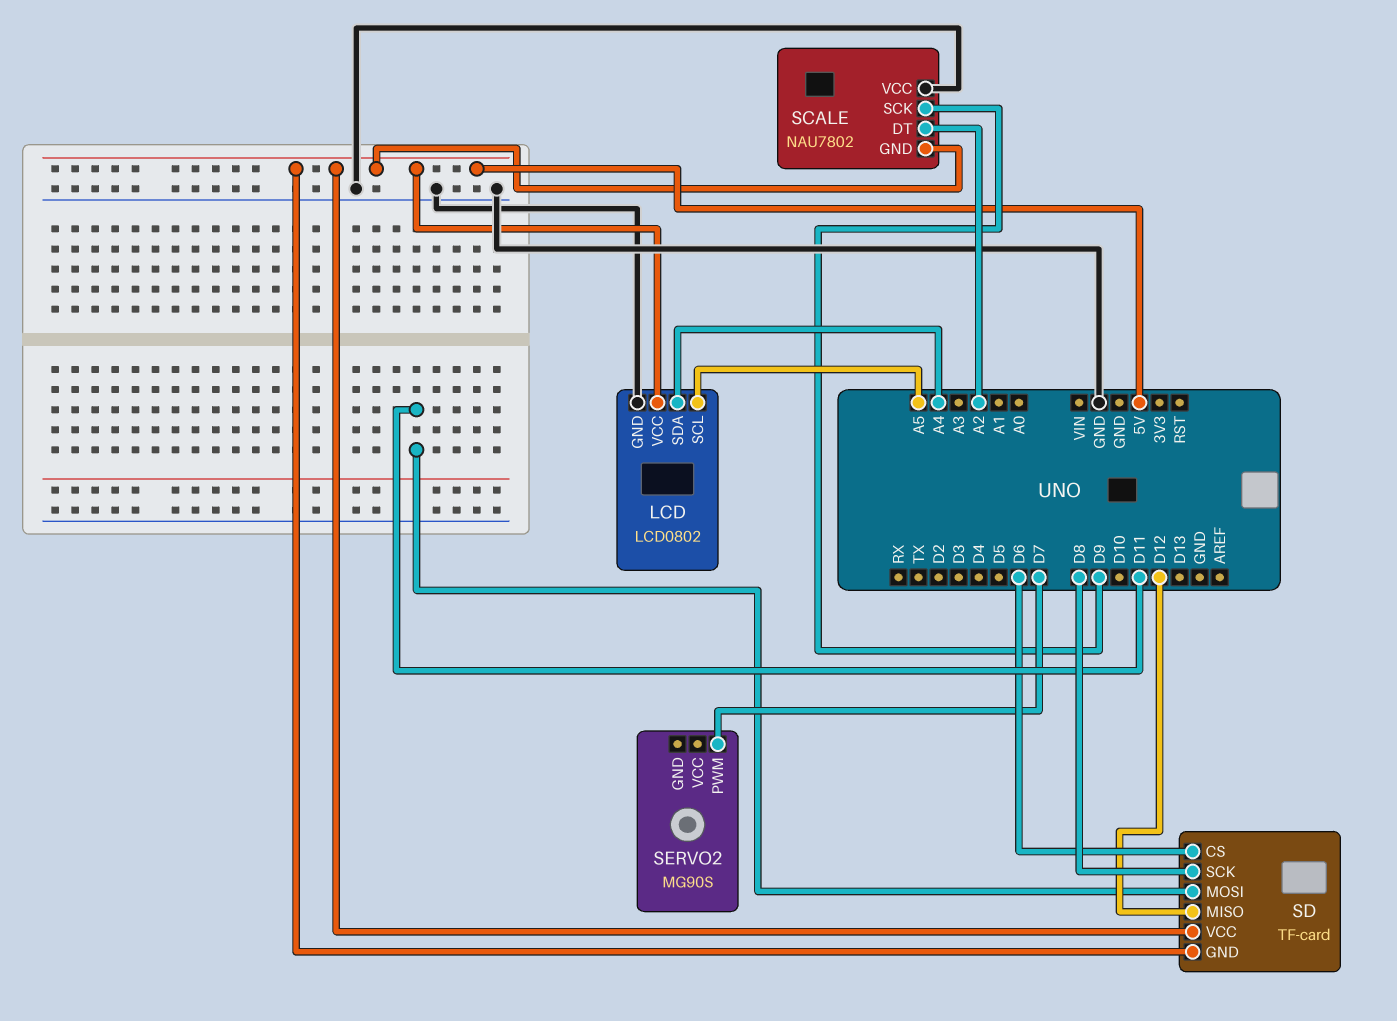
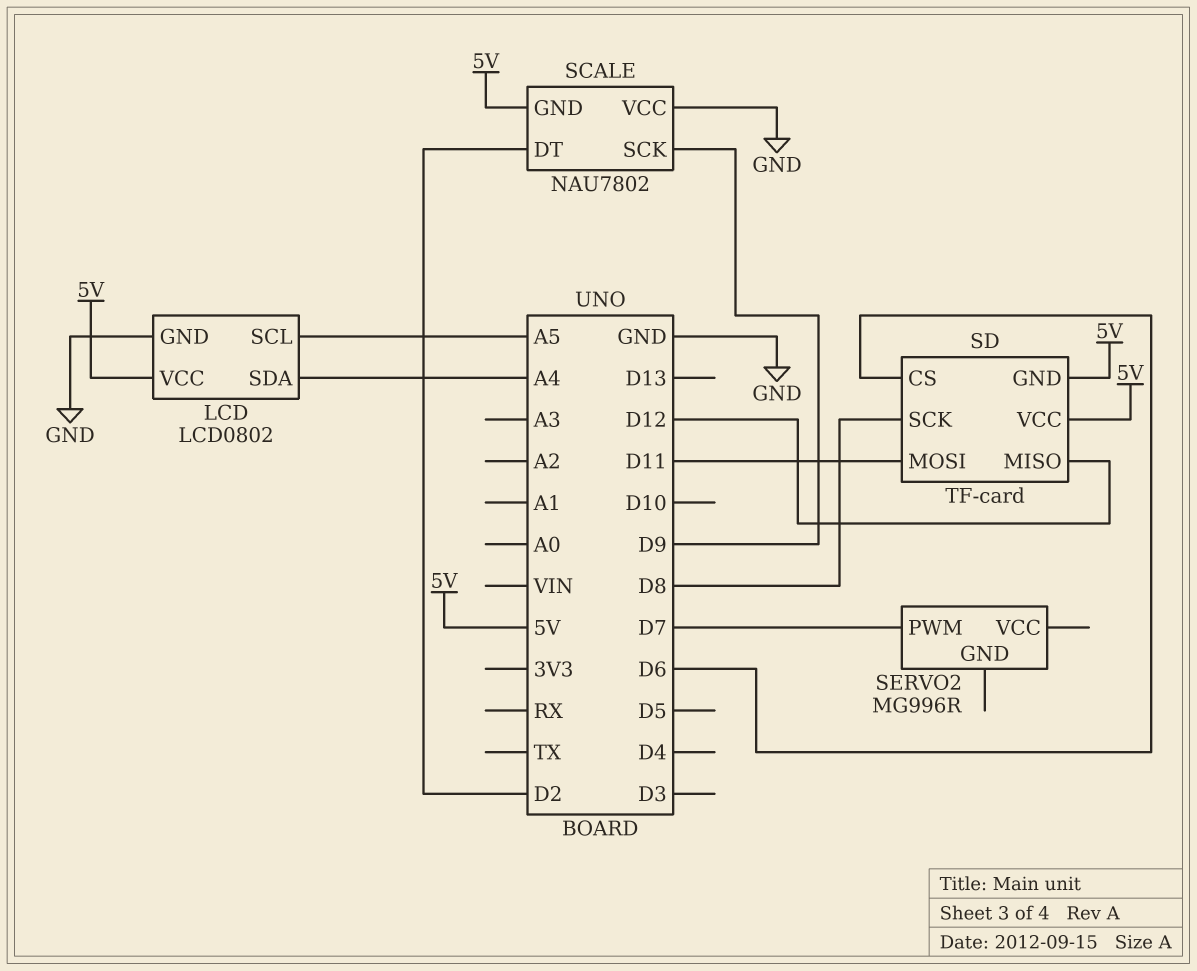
SCALE pin DT: A2 -> D2
SERVO2: MG90S -> MG996R

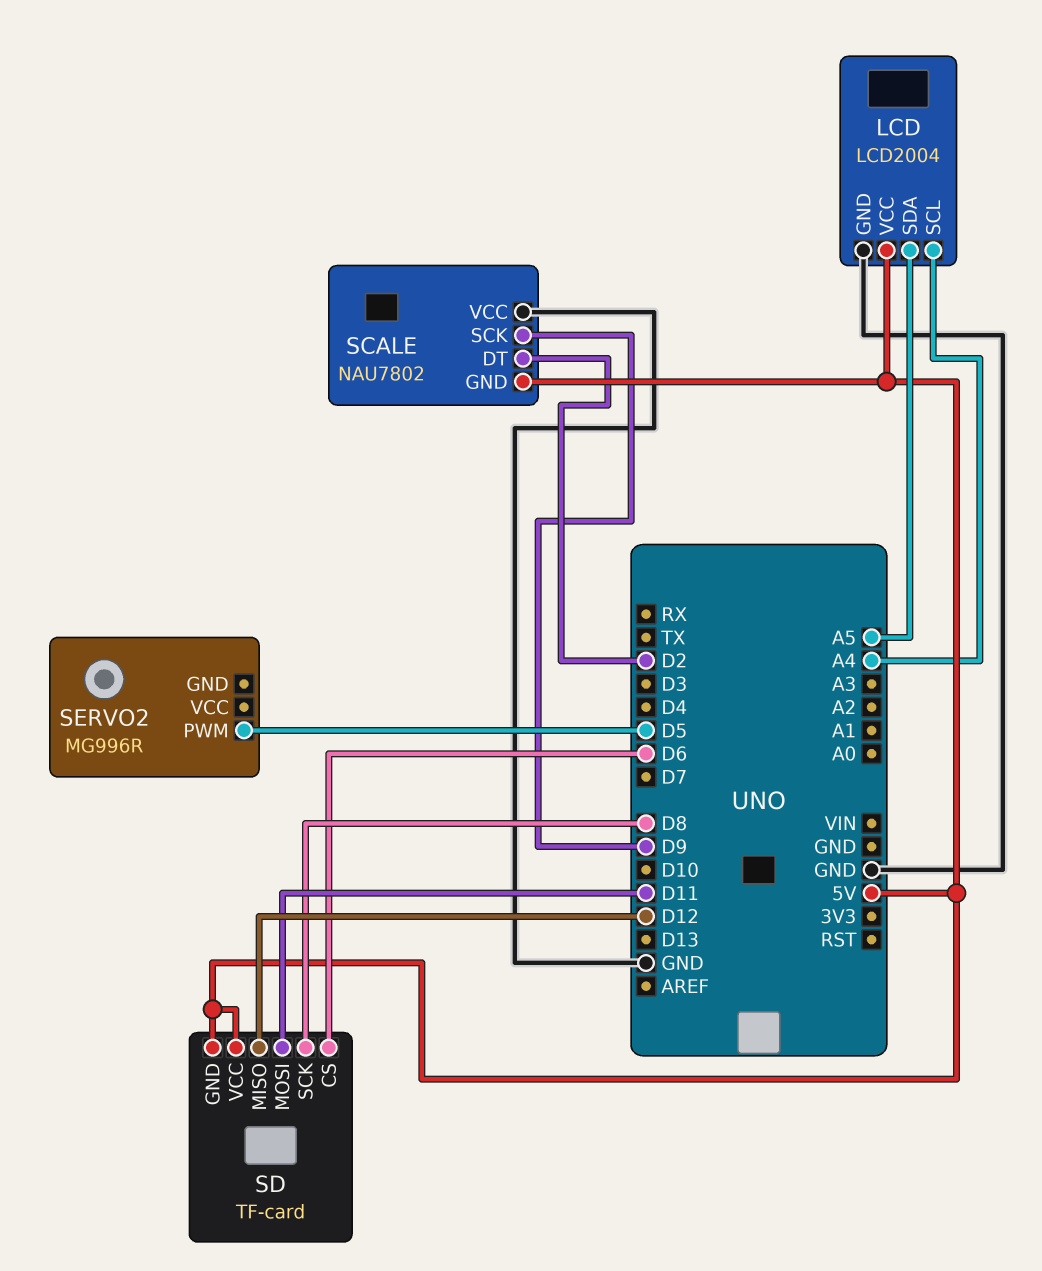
LCD: LCD0802 -> LCD2004
LCD pin SCL: A5 -> A4
LCD pin SDA: A4 -> A5
SERVO2 pin PWM: D7 -> D5

